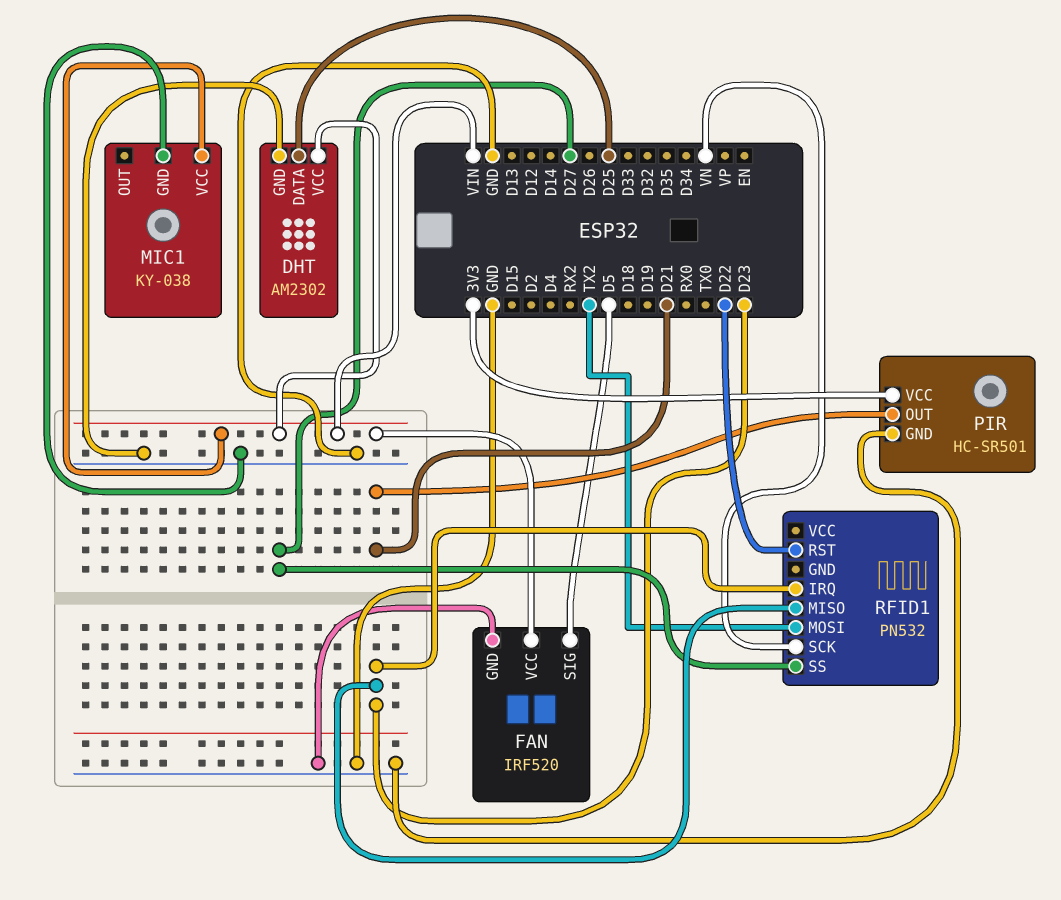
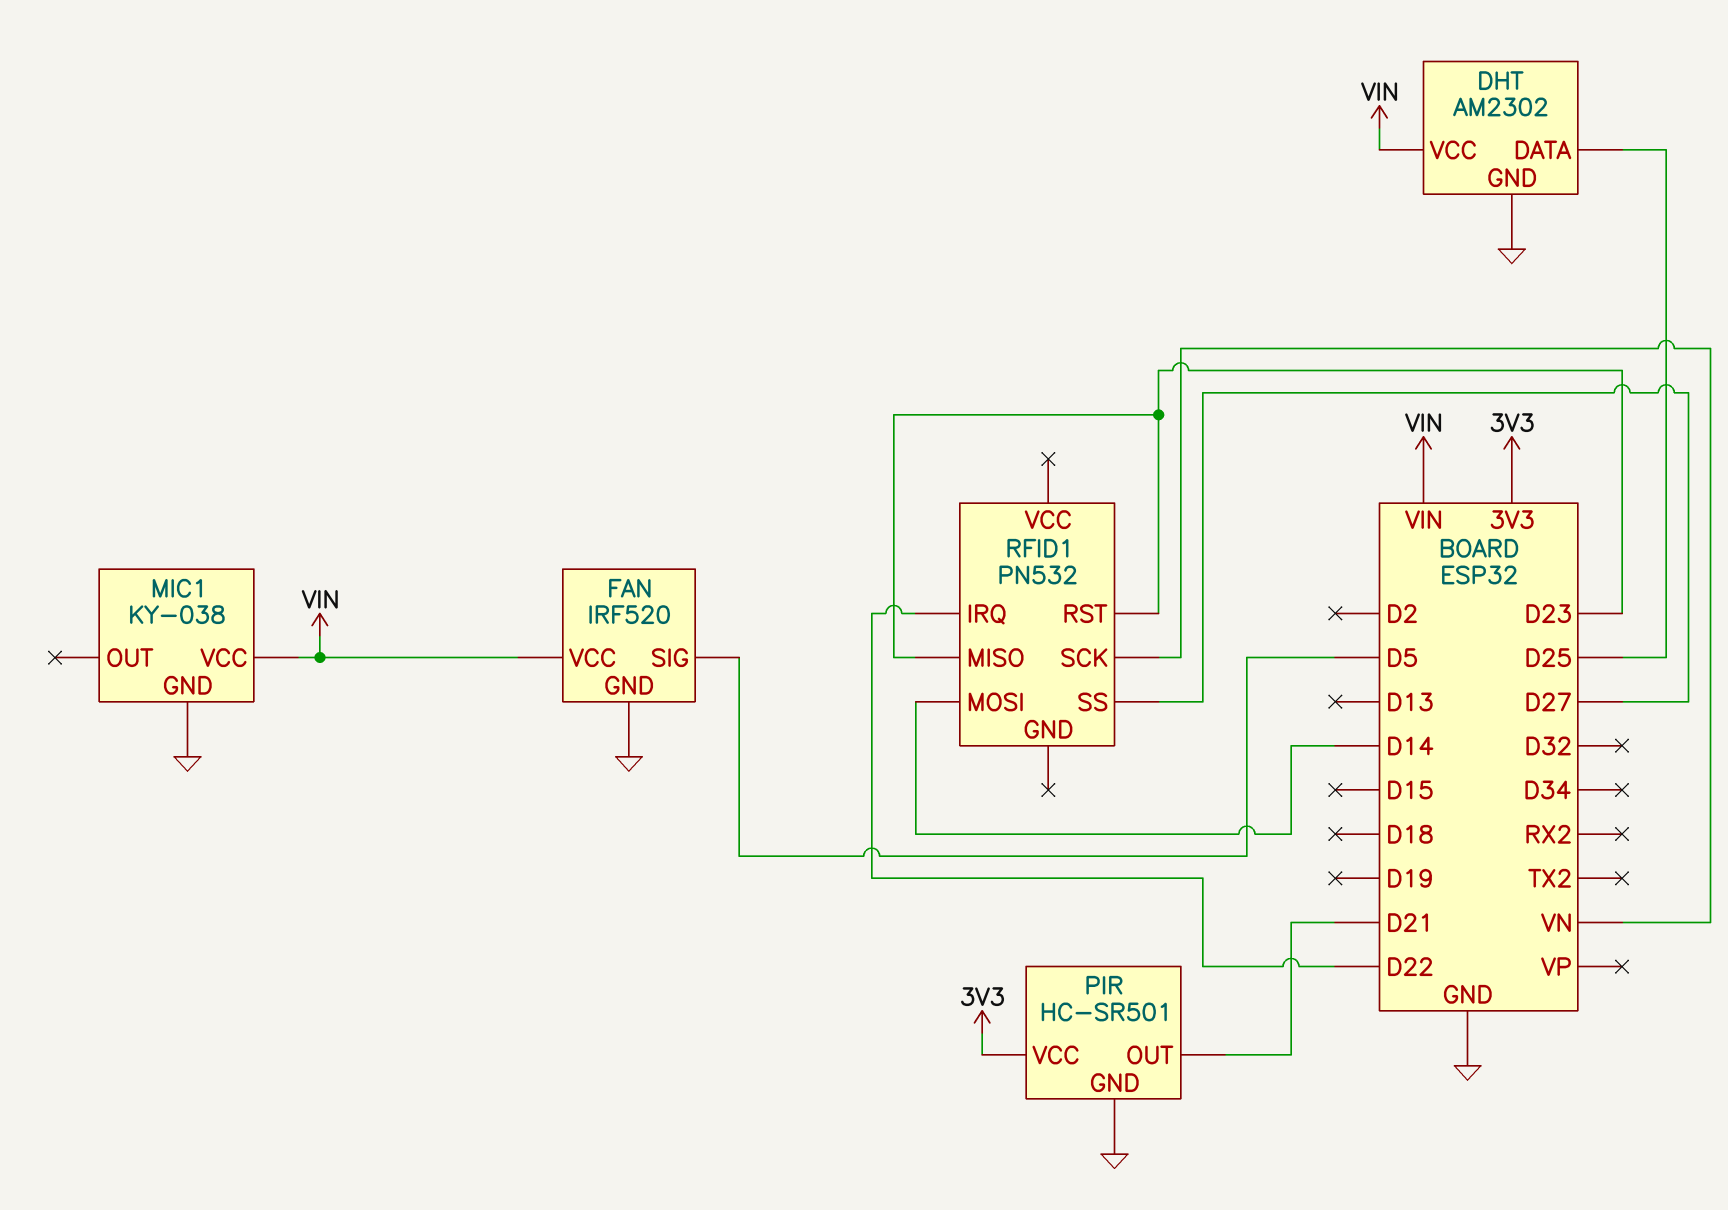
RFID1 pin IRQ: D23 -> D22
RFID1 pin MOSI: TX2 -> D14
RFID1 pin RST: D22 -> D23

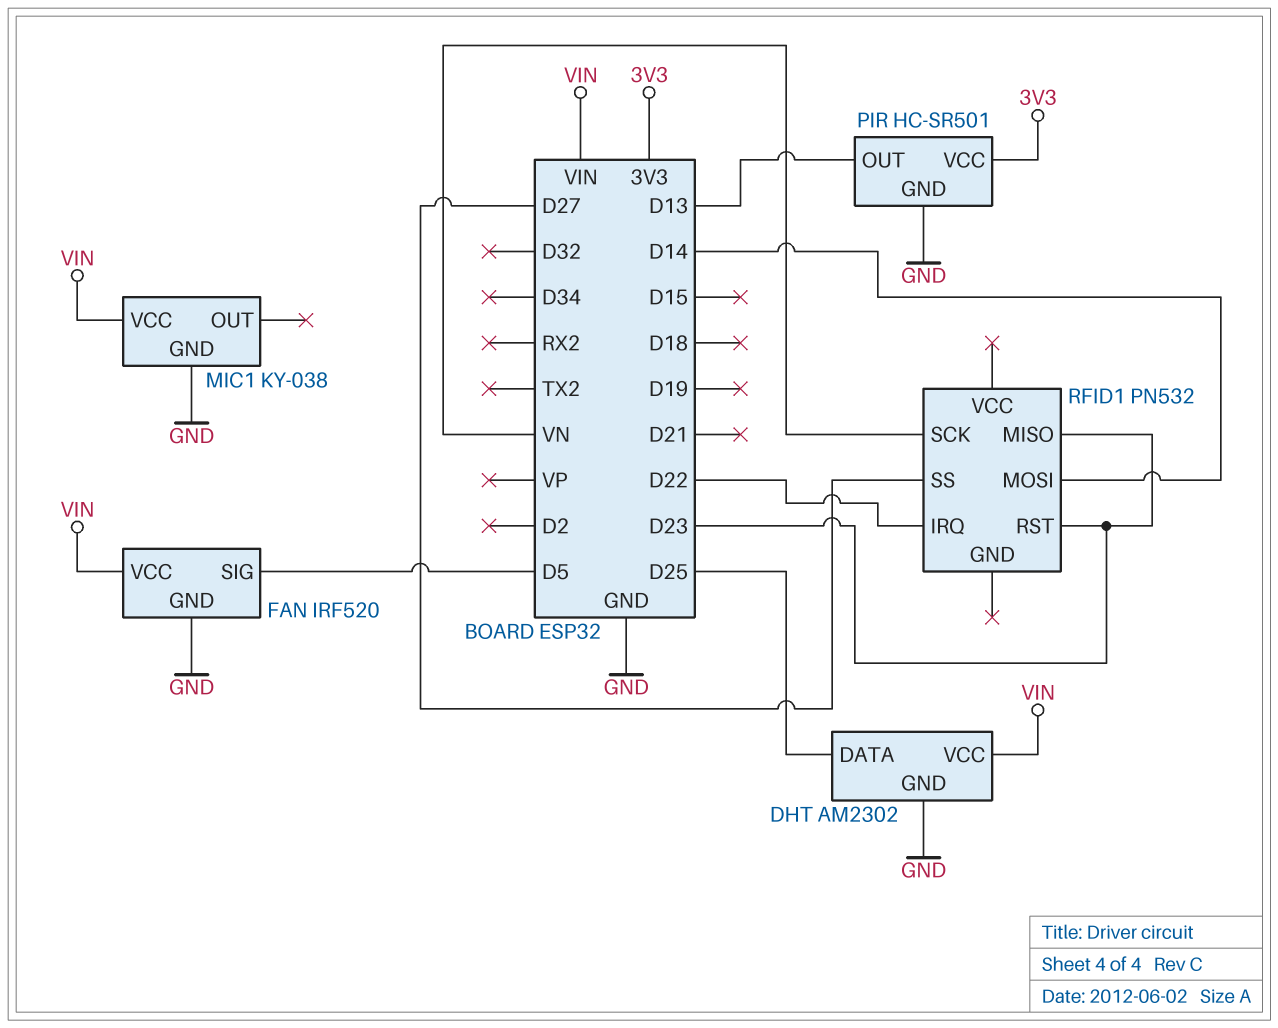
PIR pin OUT: D21 -> D13

